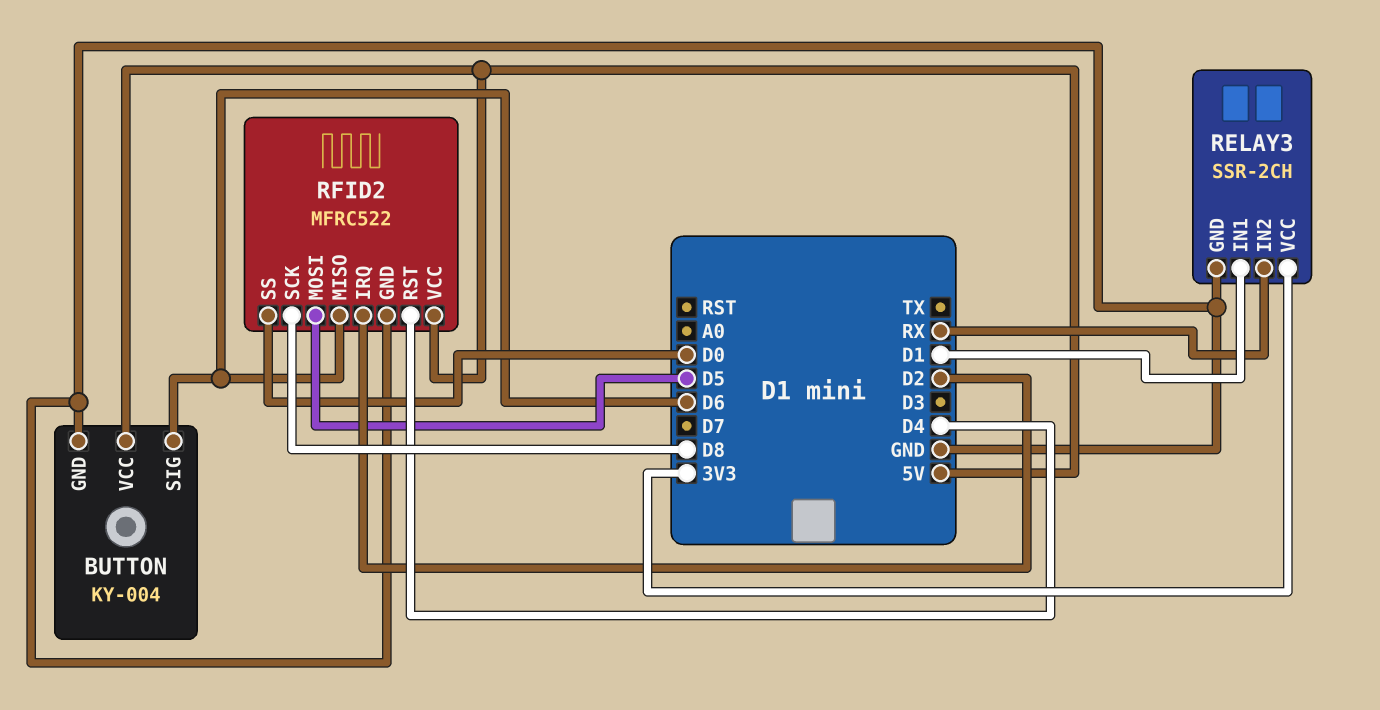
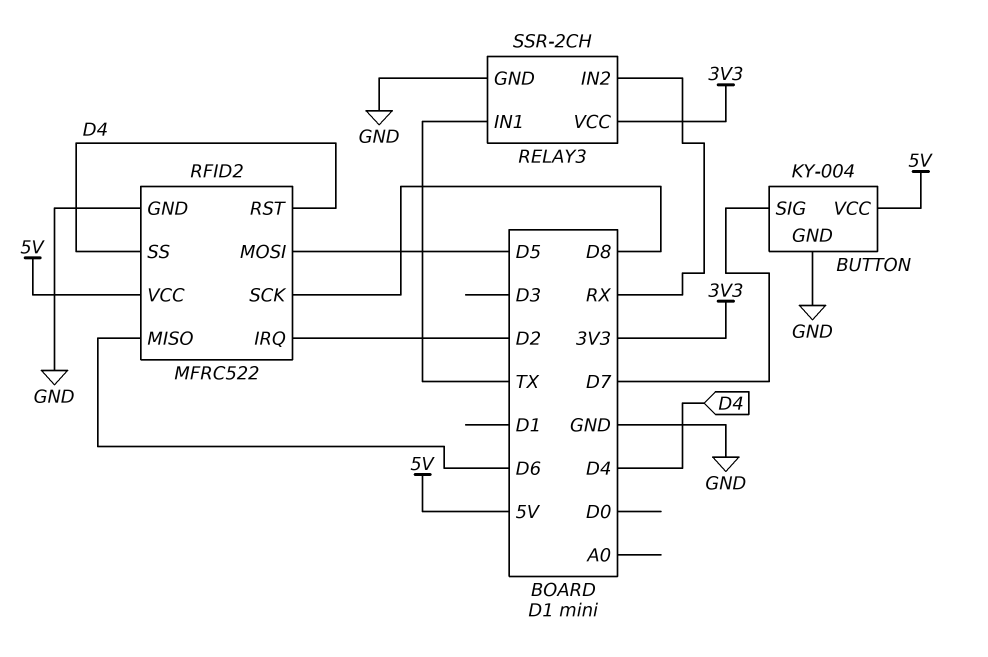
BUTTON pin SIG: D6 -> D7
RELAY3 pin IN1: D1 -> TX
RFID2 pin SS: D0 -> D4

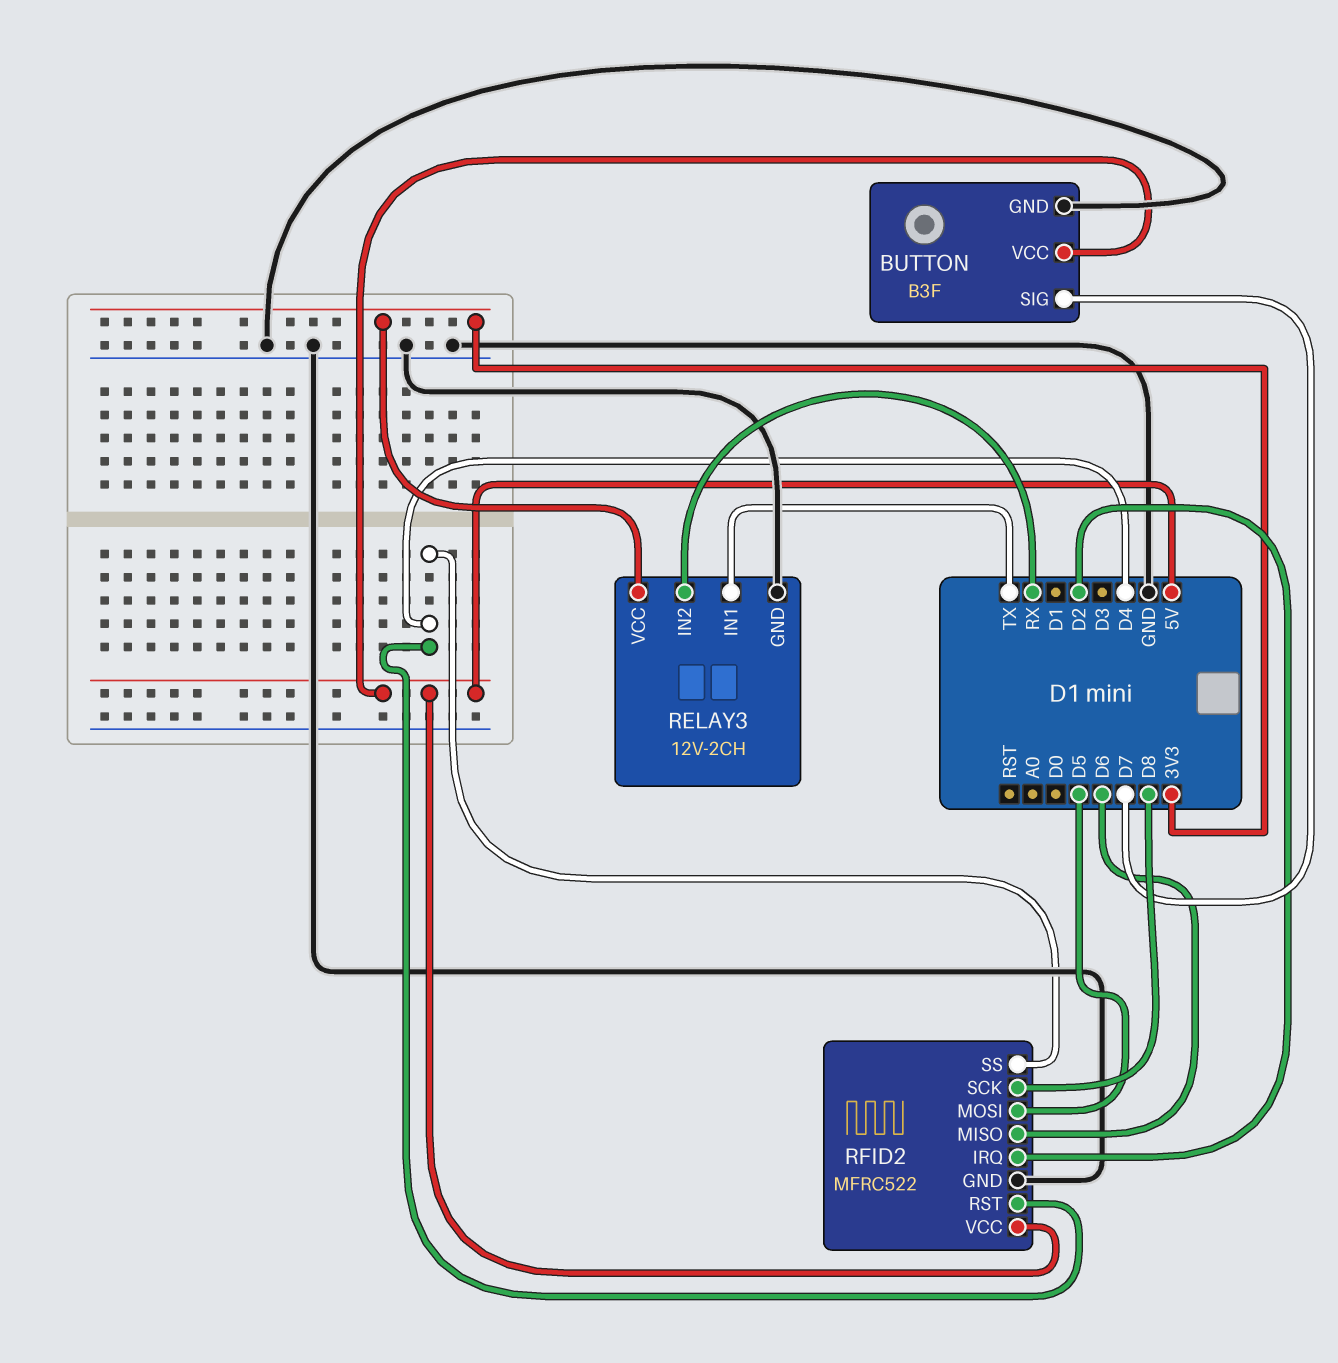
BUTTON: KY-004 -> B3F
RELAY3: SSR-2CH -> 12V-2CH

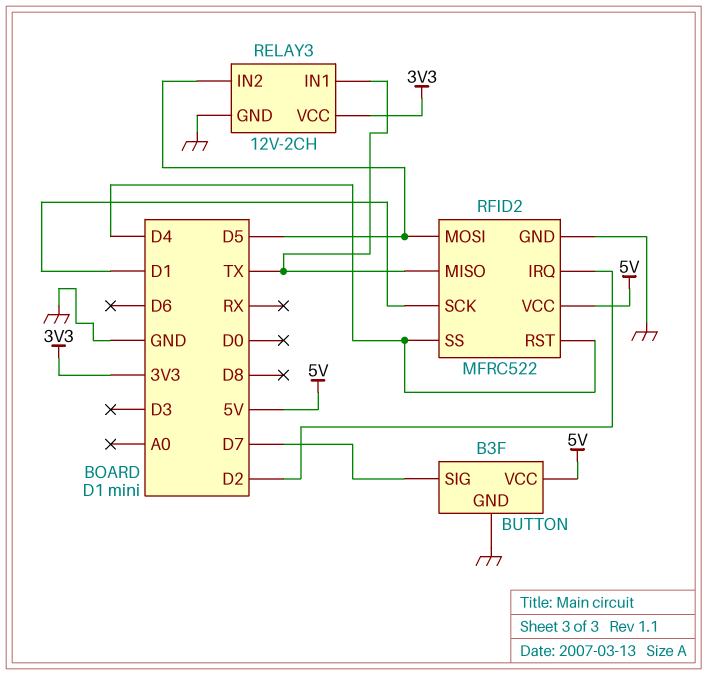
RELAY3 pin IN2: RX -> D5
RFID2 pin MISO: D6 -> TX
RFID2 pin SCK: D8 -> D1

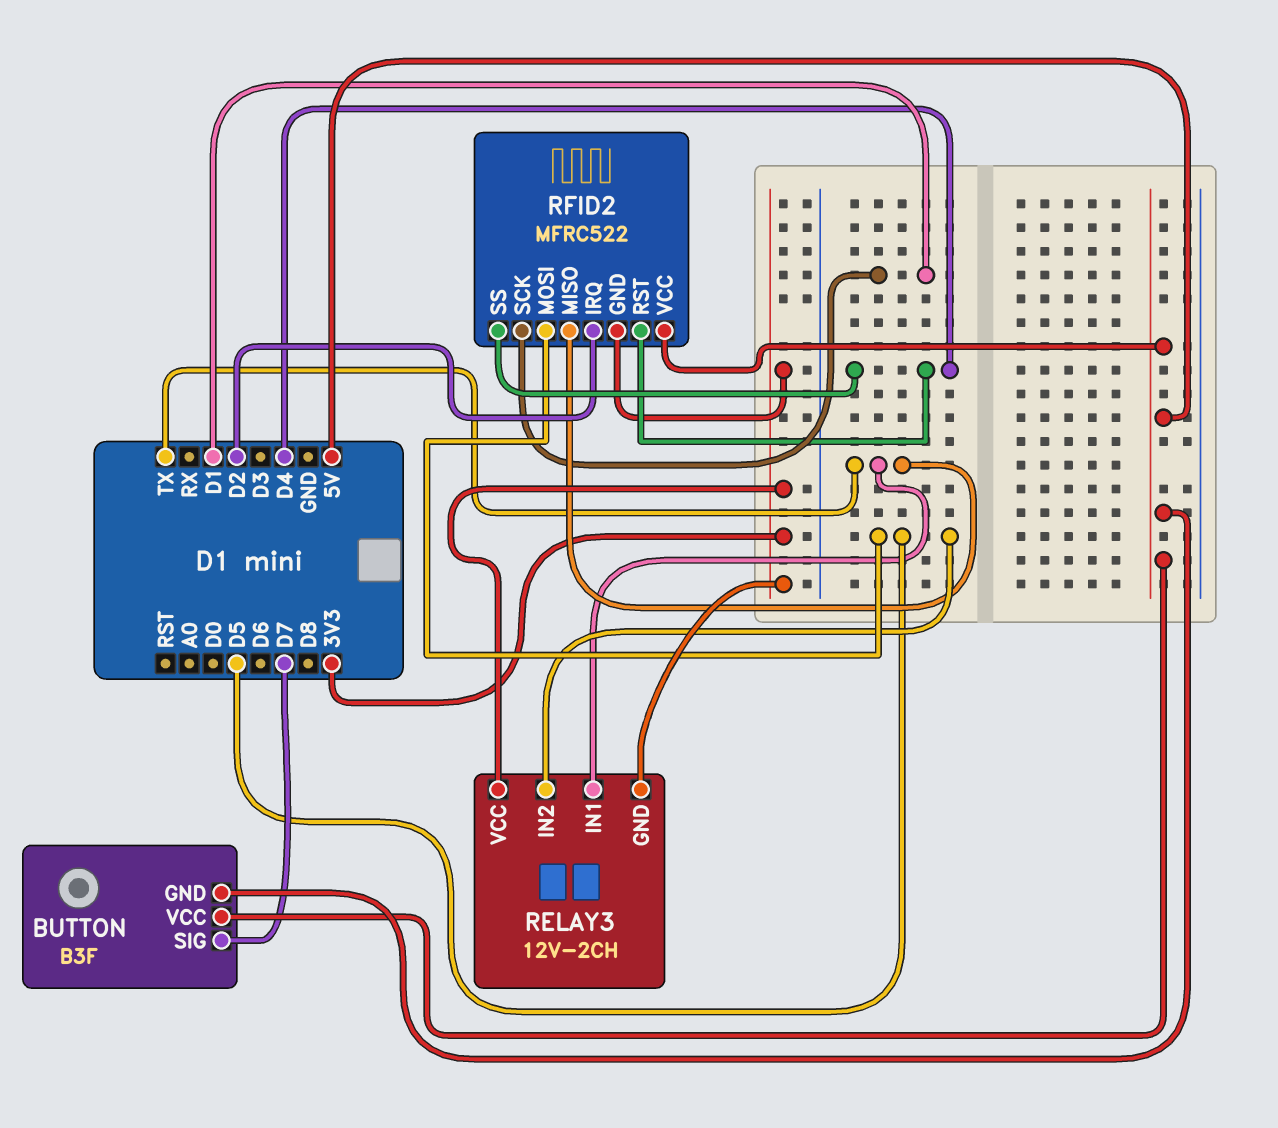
BUTTON pin GND: GND -> 5V
RELAY3 pin GND: GND -> 3V3
RFID2 pin GND: GND -> 3V3

